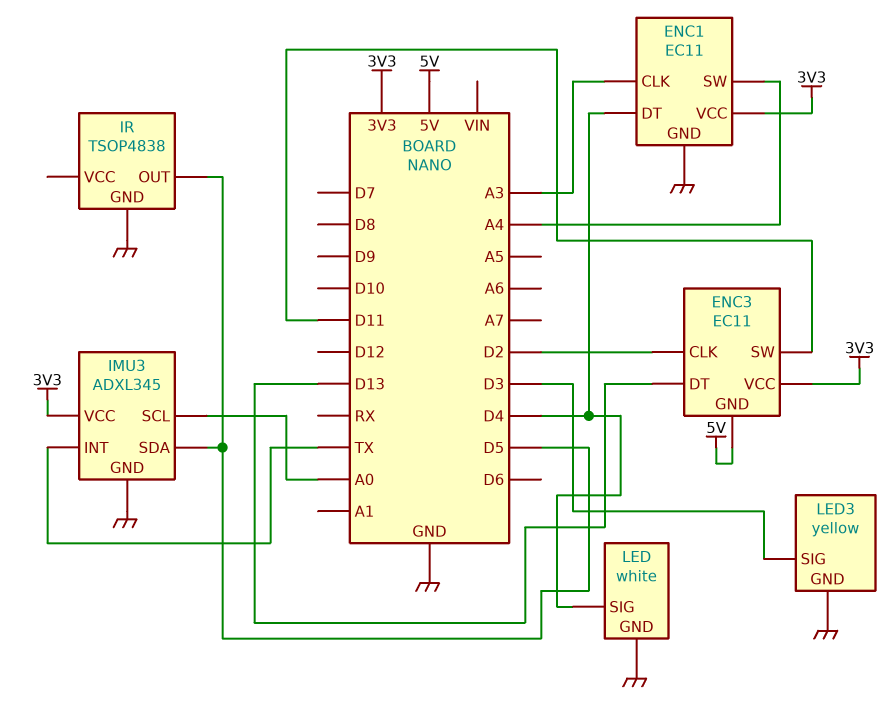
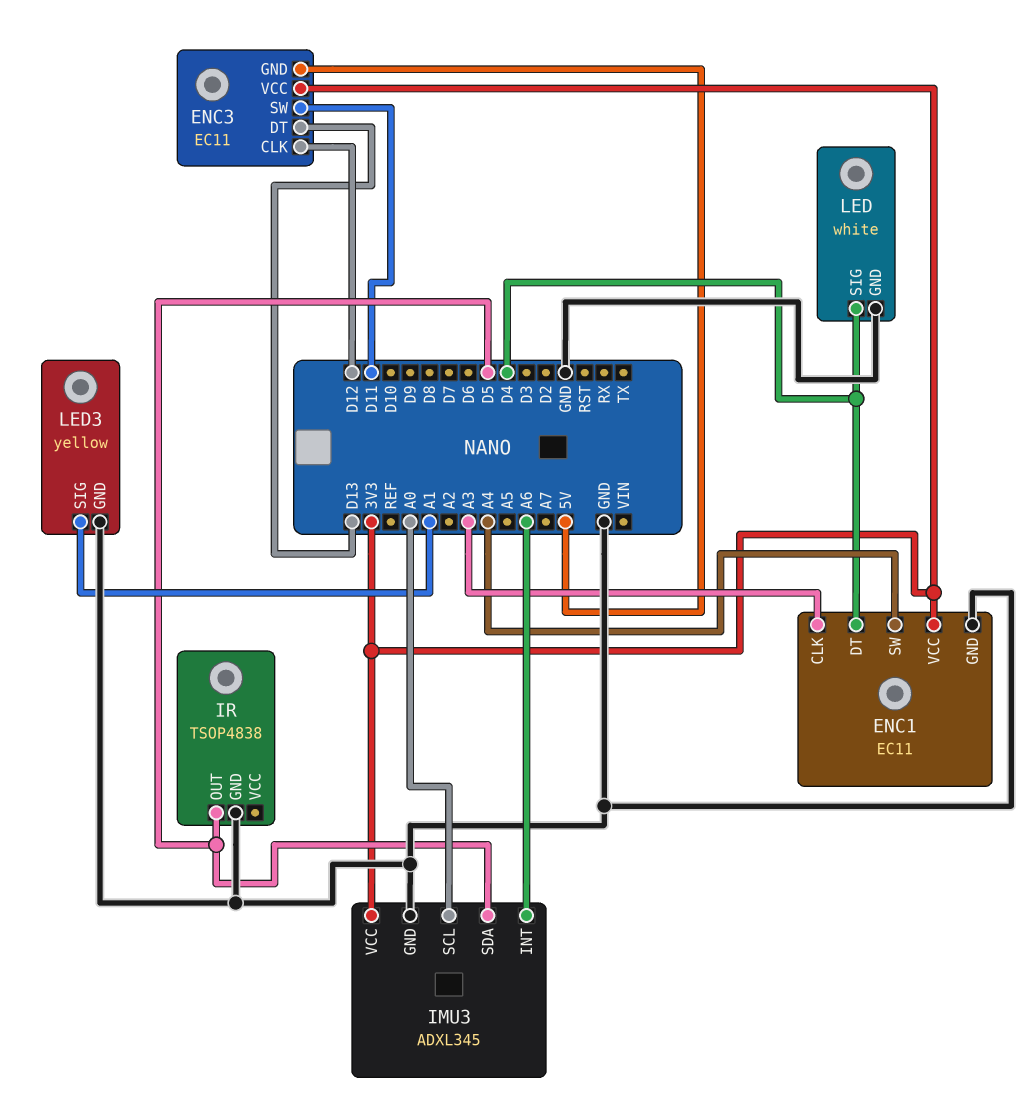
ENC3 pin CLK: D2 -> D12
IMU3 pin INT: TX -> A6
LED3 pin SIG: D3 -> A1

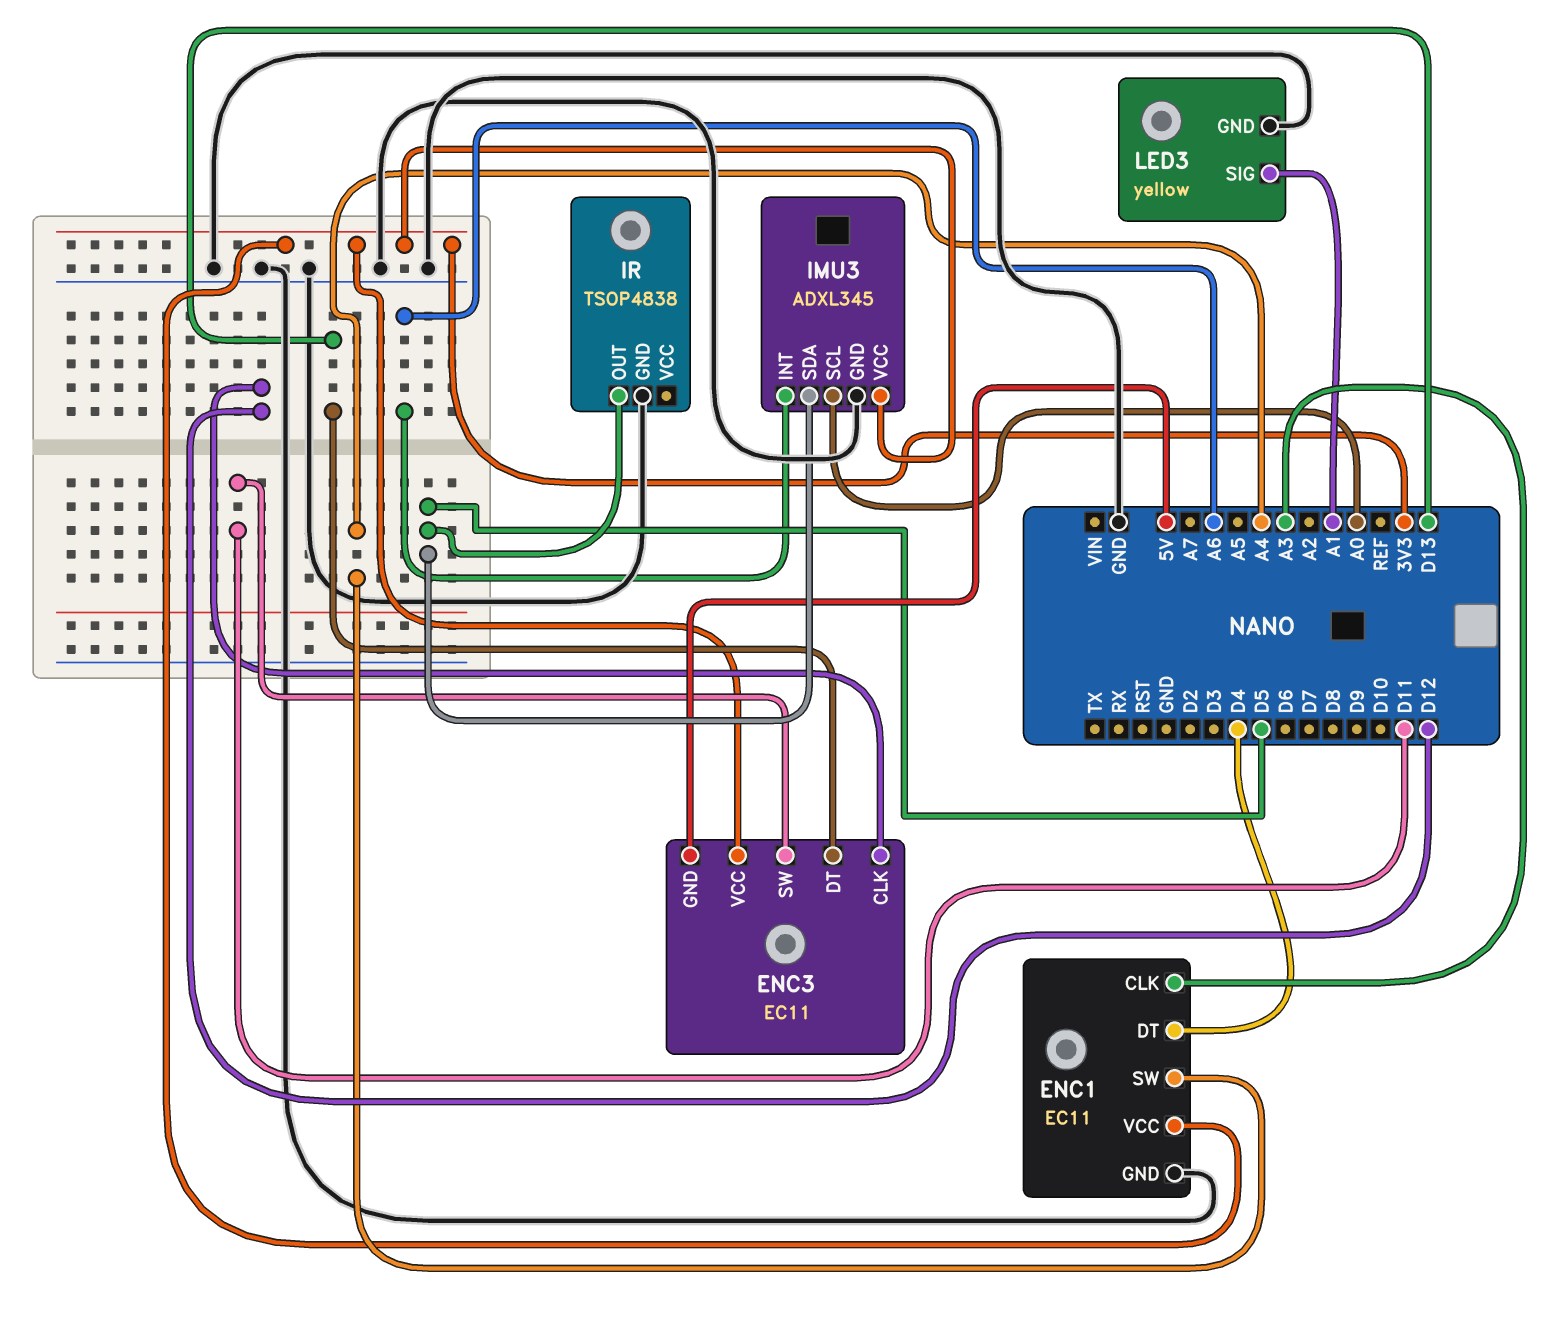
LED: white -> none
LED pin GND: GND -> none
LED pin SIG: D4 -> none

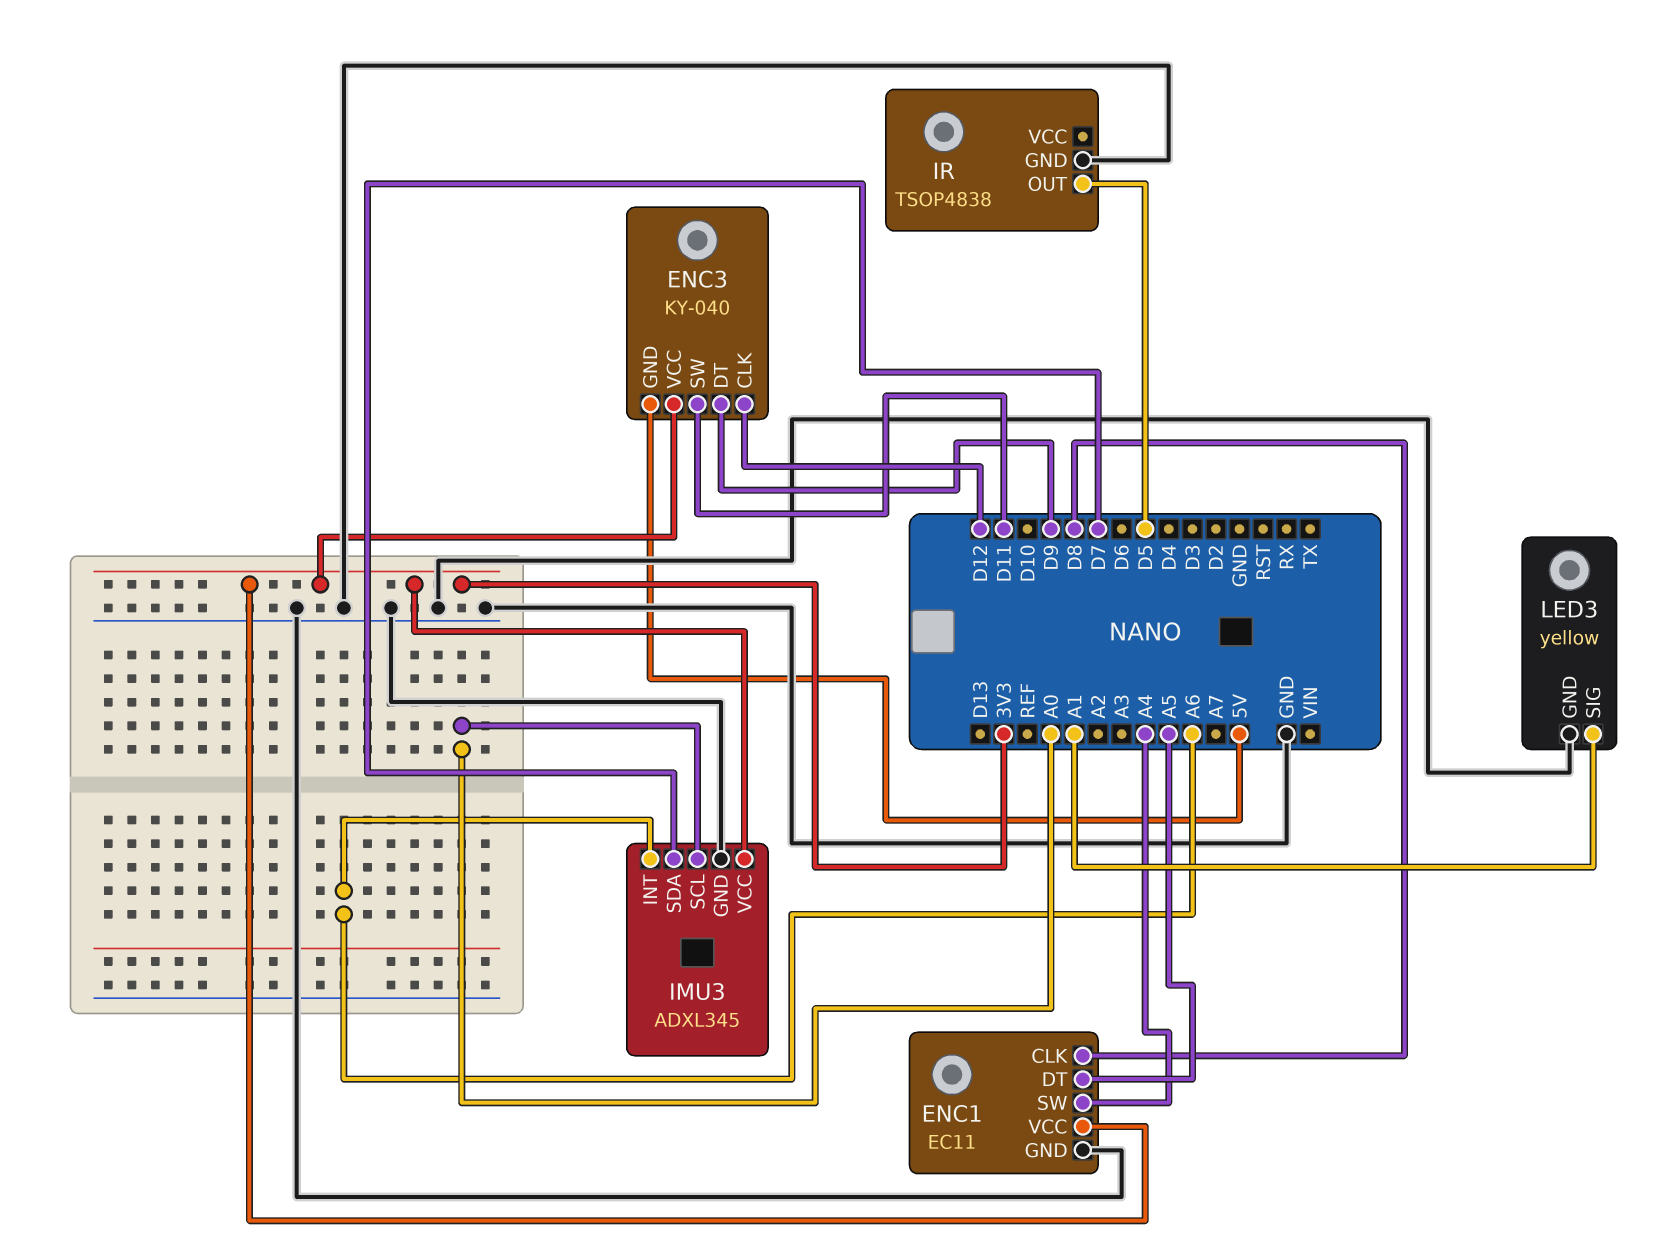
ENC1 pin CLK: A3 -> D8
ENC1 pin DT: D4 -> A5
ENC3: EC11 -> KY-040
ENC3 pin DT: D13 -> D9
IMU3 pin SDA: D5 -> D7

